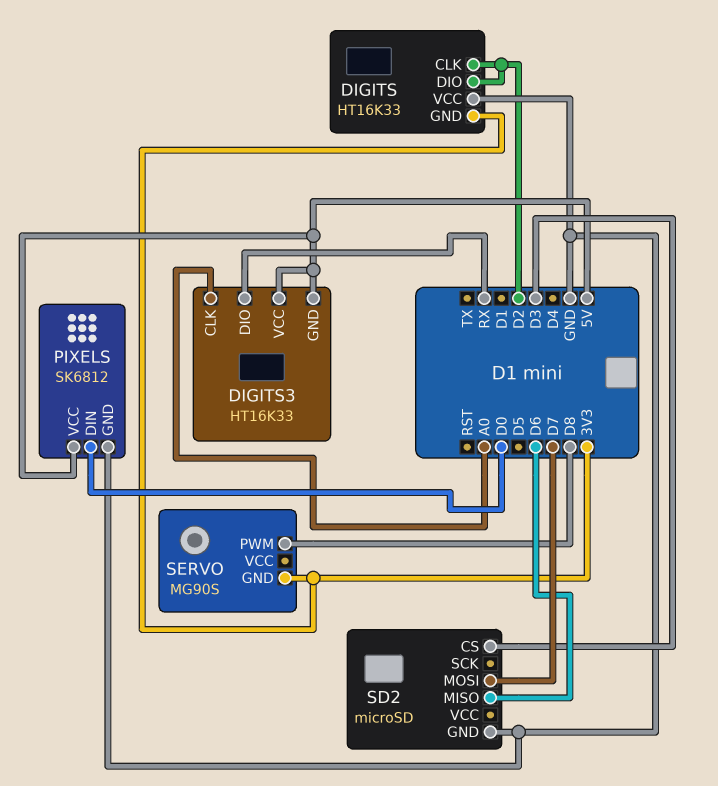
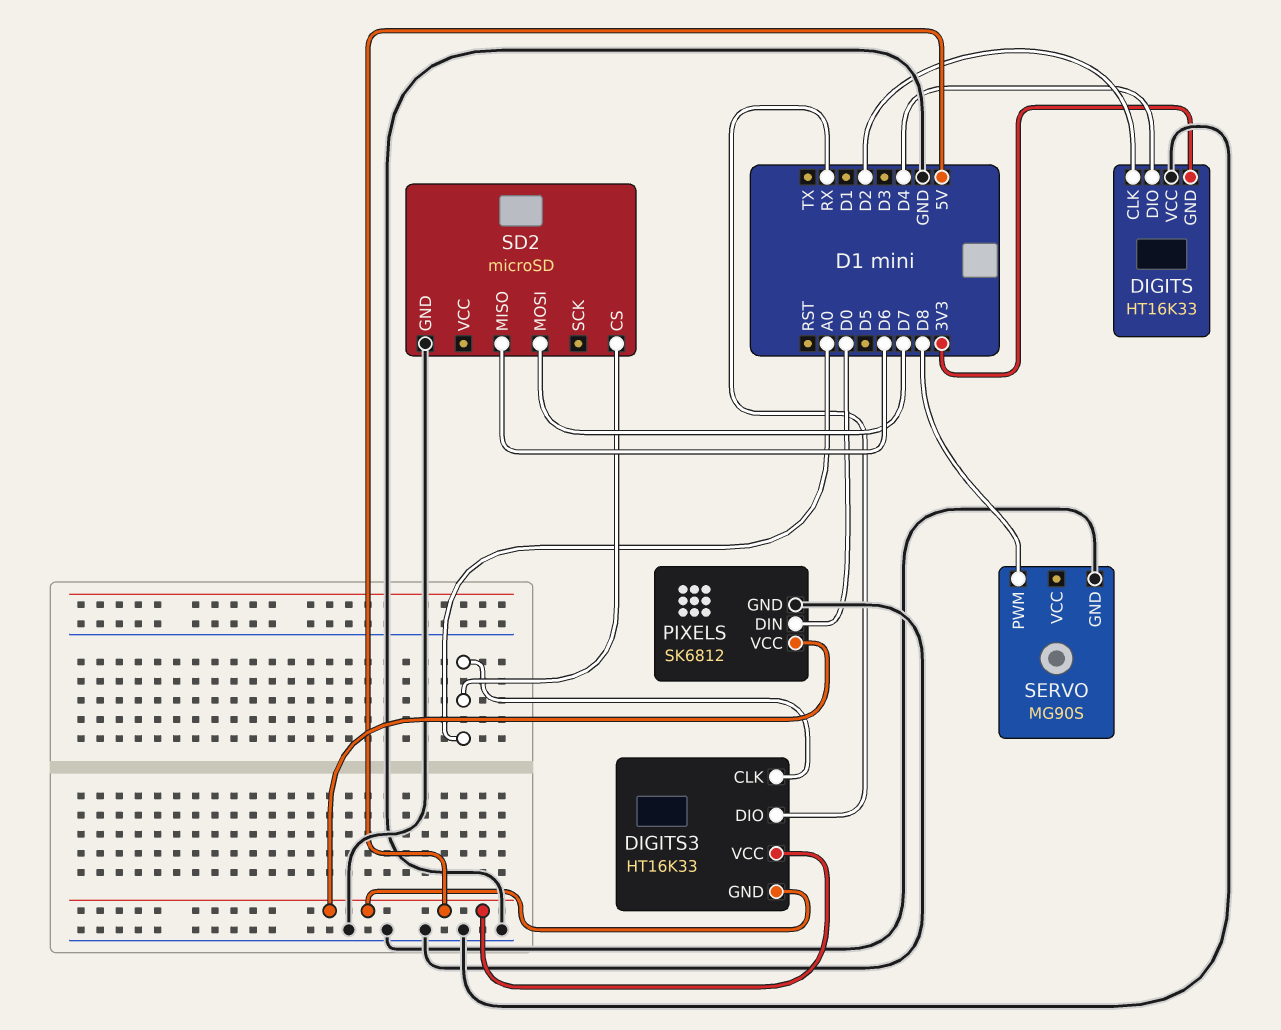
DIGITS pin DIO: D2 -> D4
SD2 pin CS: D3 -> A0
SERVO pin GND: 3V3 -> GND

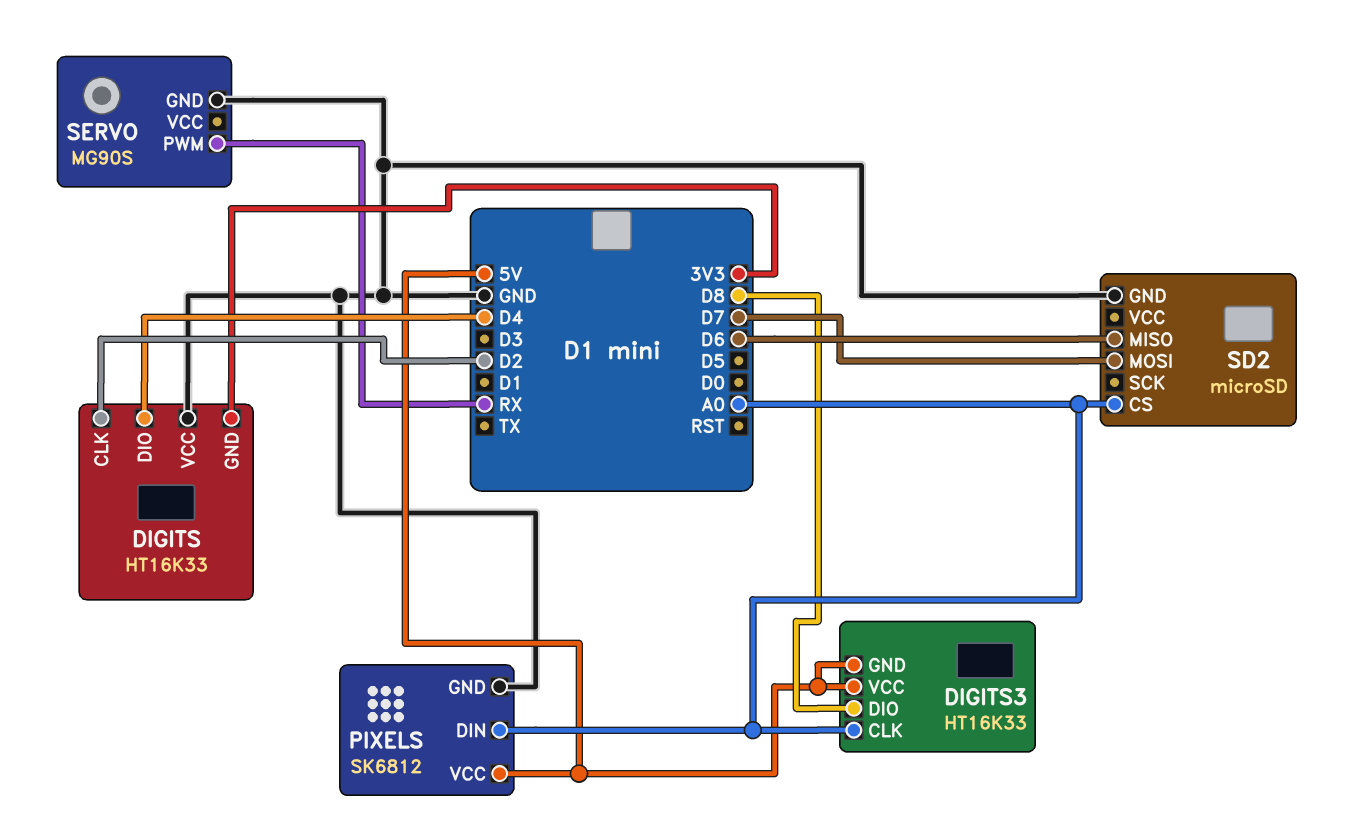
DIGITS3 pin DIO: RX -> D8
PIXELS pin DIN: D0 -> A0
SERVO pin PWM: D8 -> RX

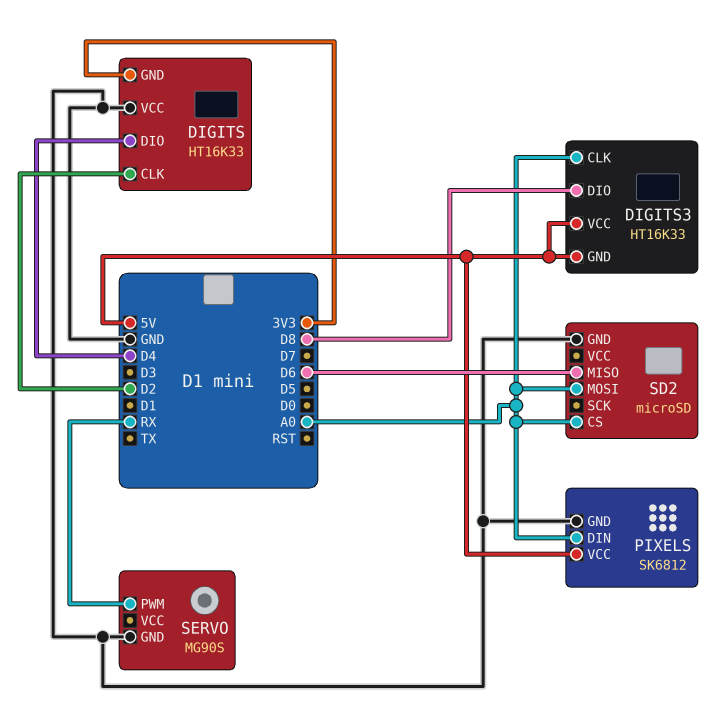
SD2 pin MOSI: D7 -> A0

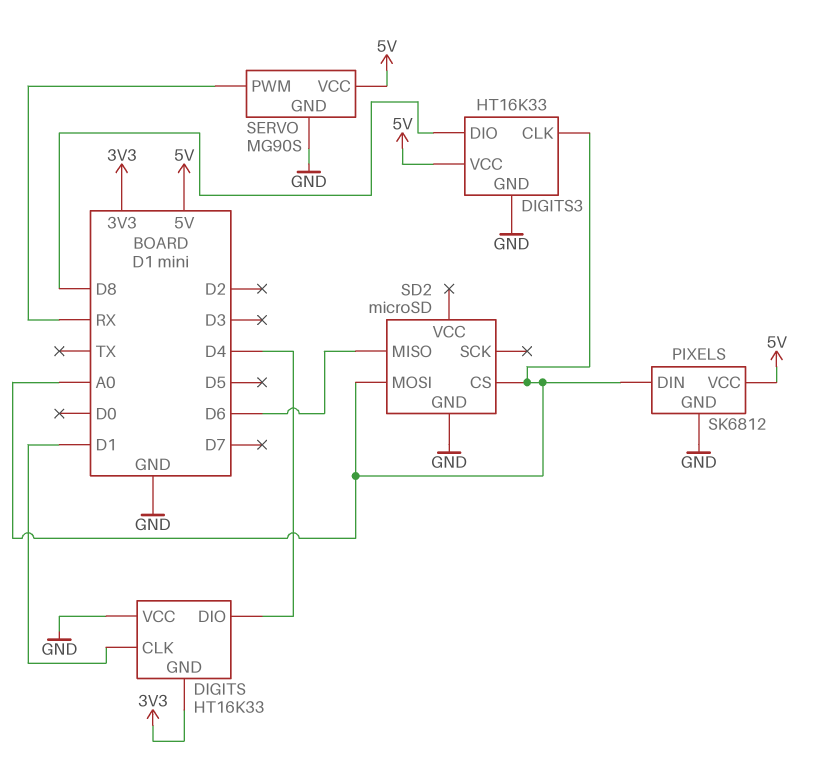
DIGITS pin CLK: D2 -> D1
DIGITS3 pin GND: 5V -> GND
SERVO pin VCC: none -> 5V

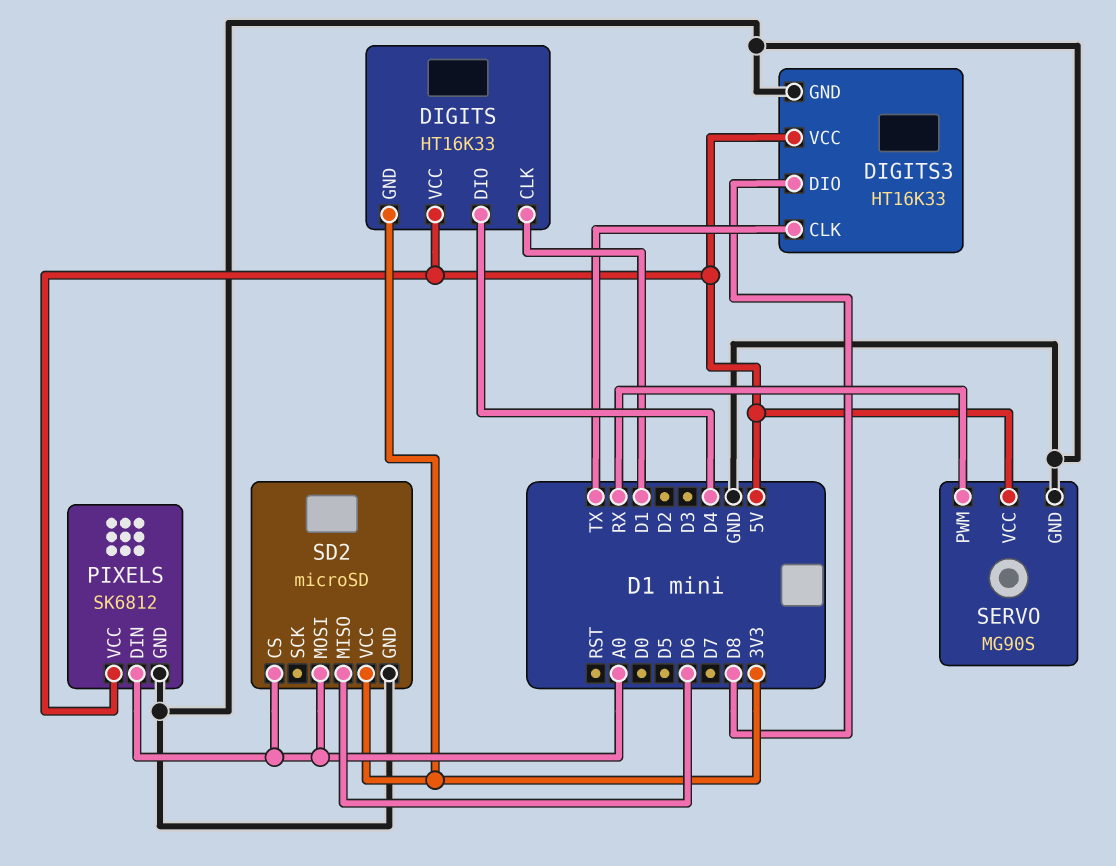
DIGITS pin VCC: GND -> 5V
DIGITS3 pin CLK: A0 -> TX
SD2 pin VCC: none -> 3V3

